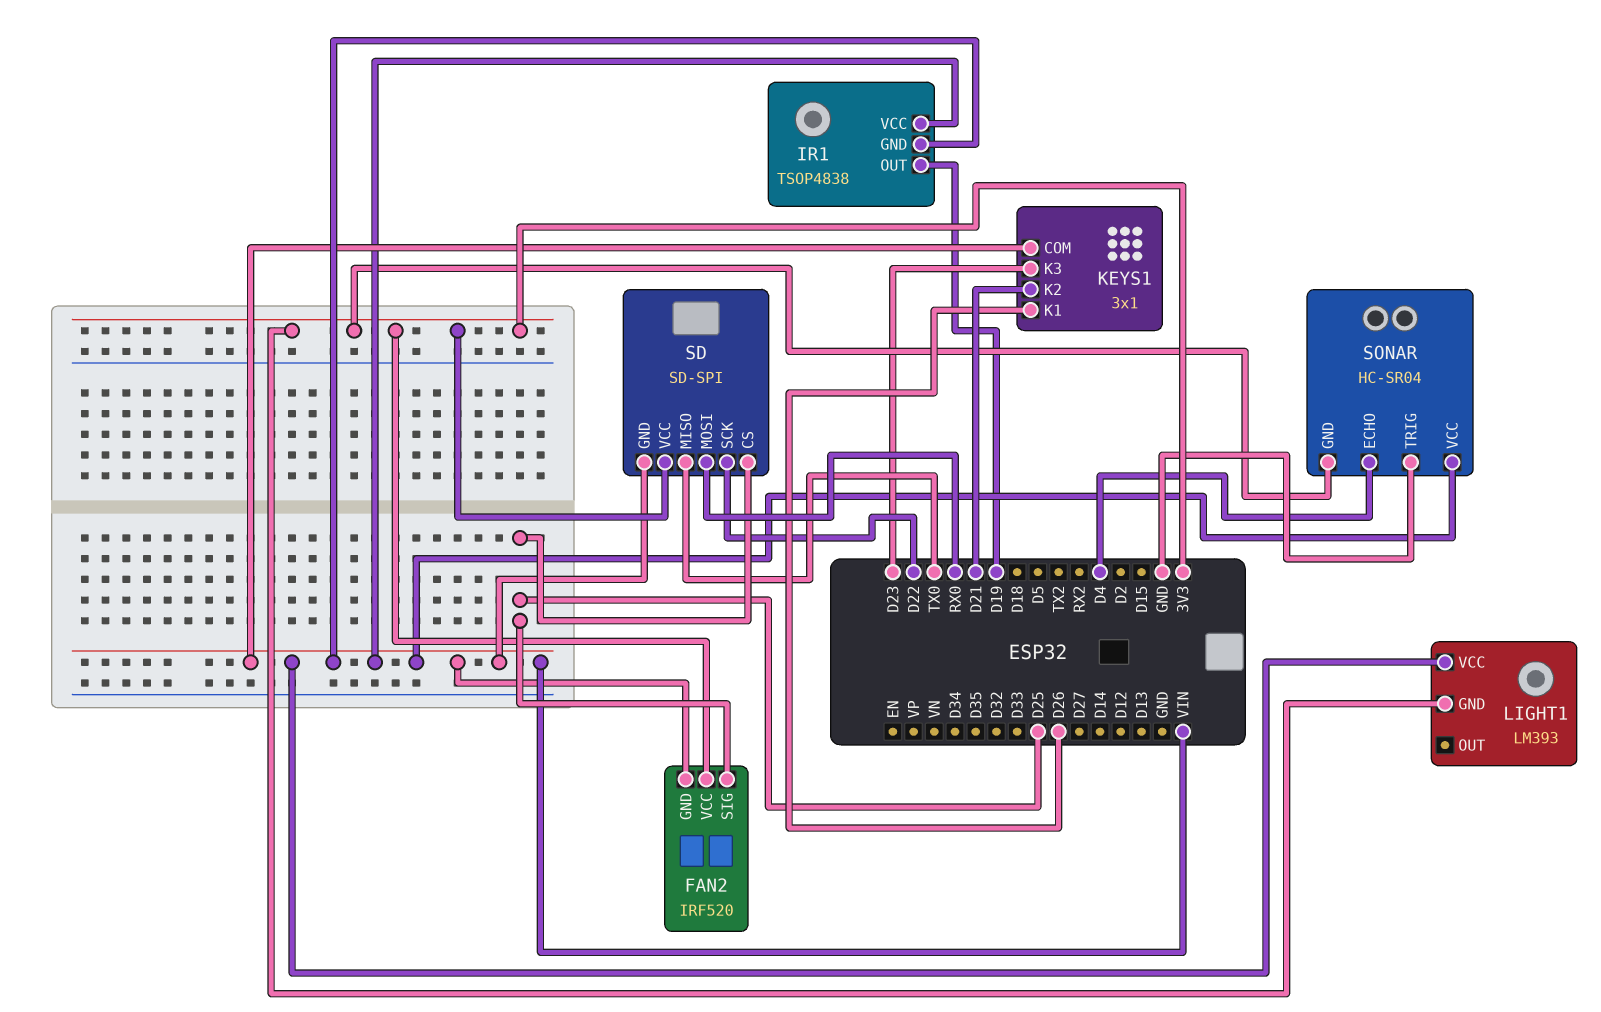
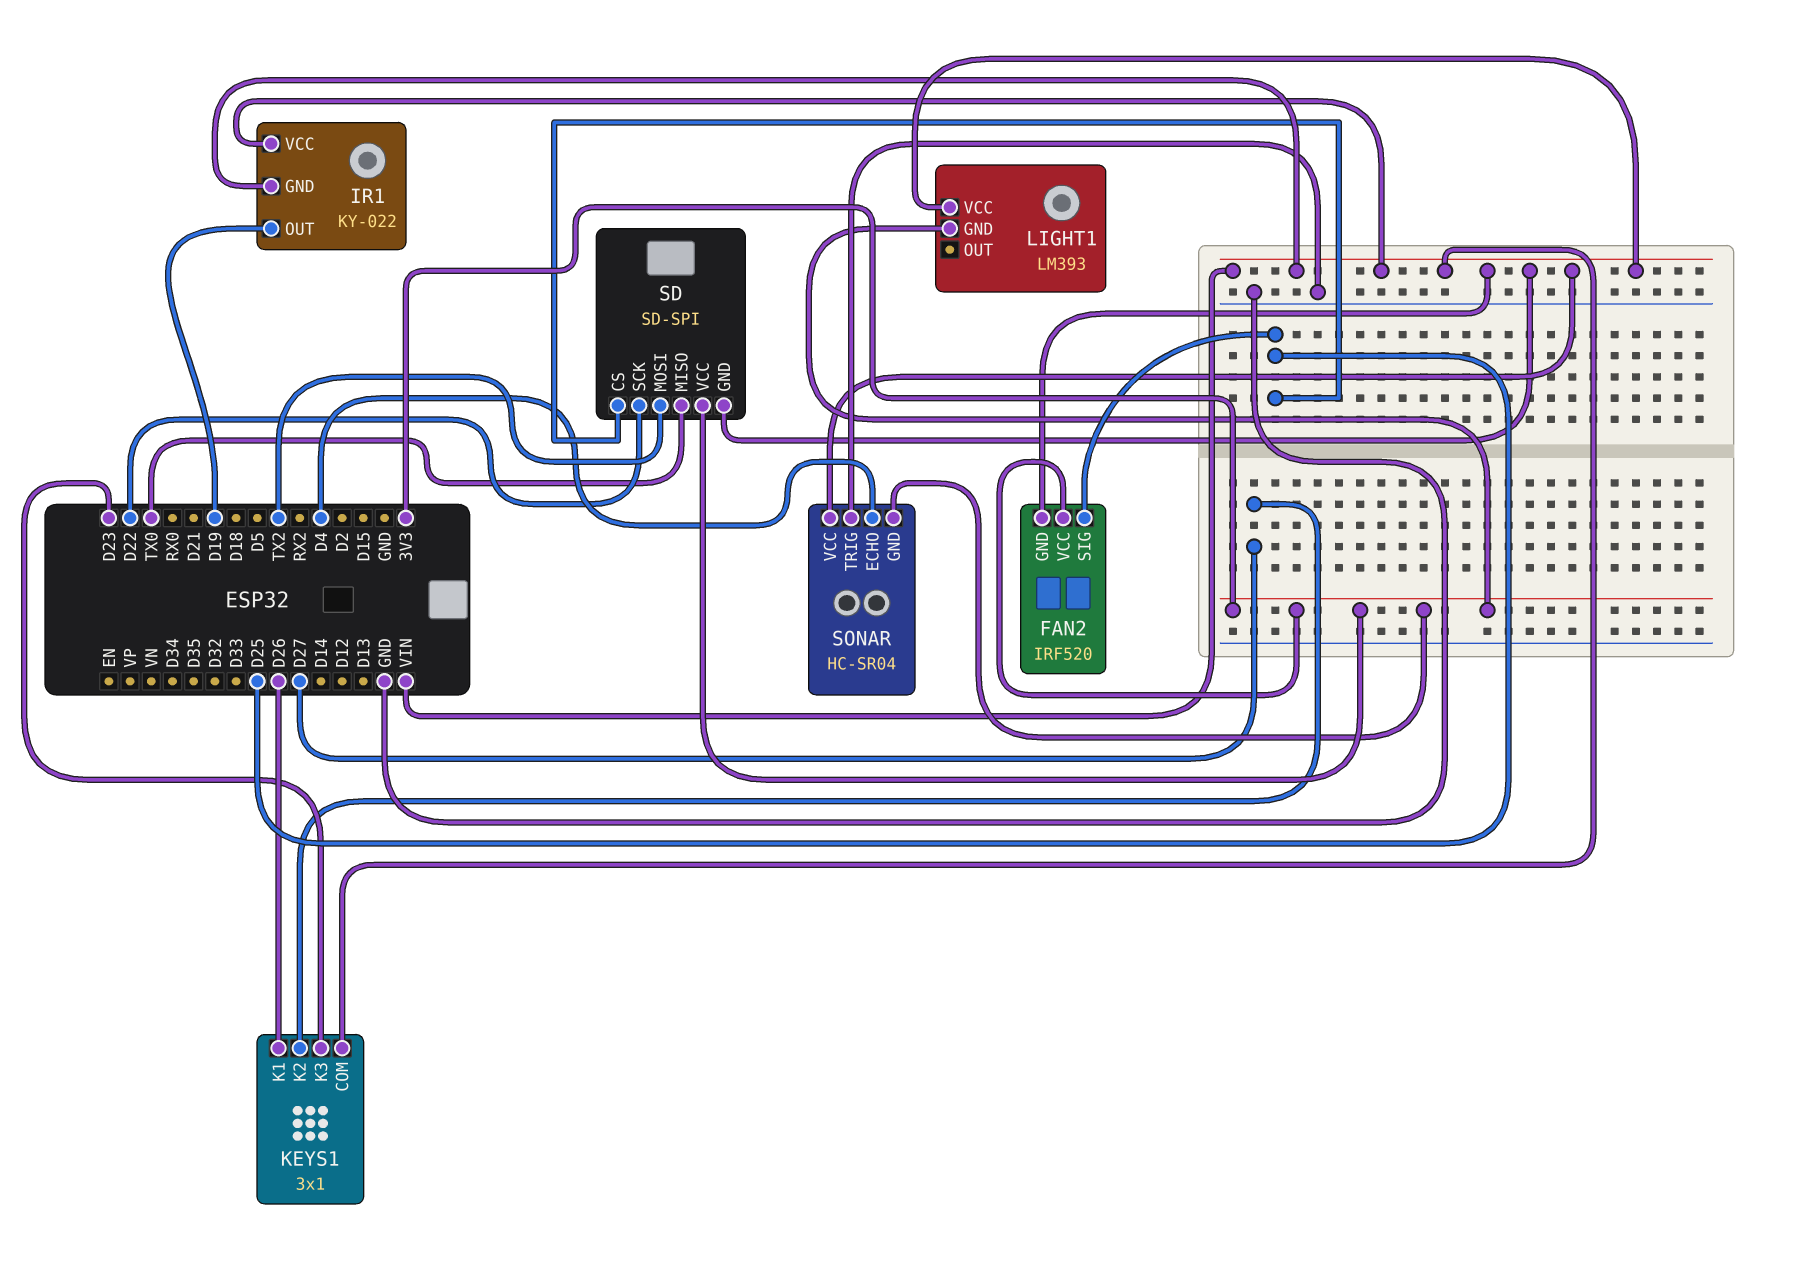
IR1: TSOP4838 -> KY-022
KEYS1 pin K2: D21 -> D27
SD pin MOSI: RX0 -> TX2

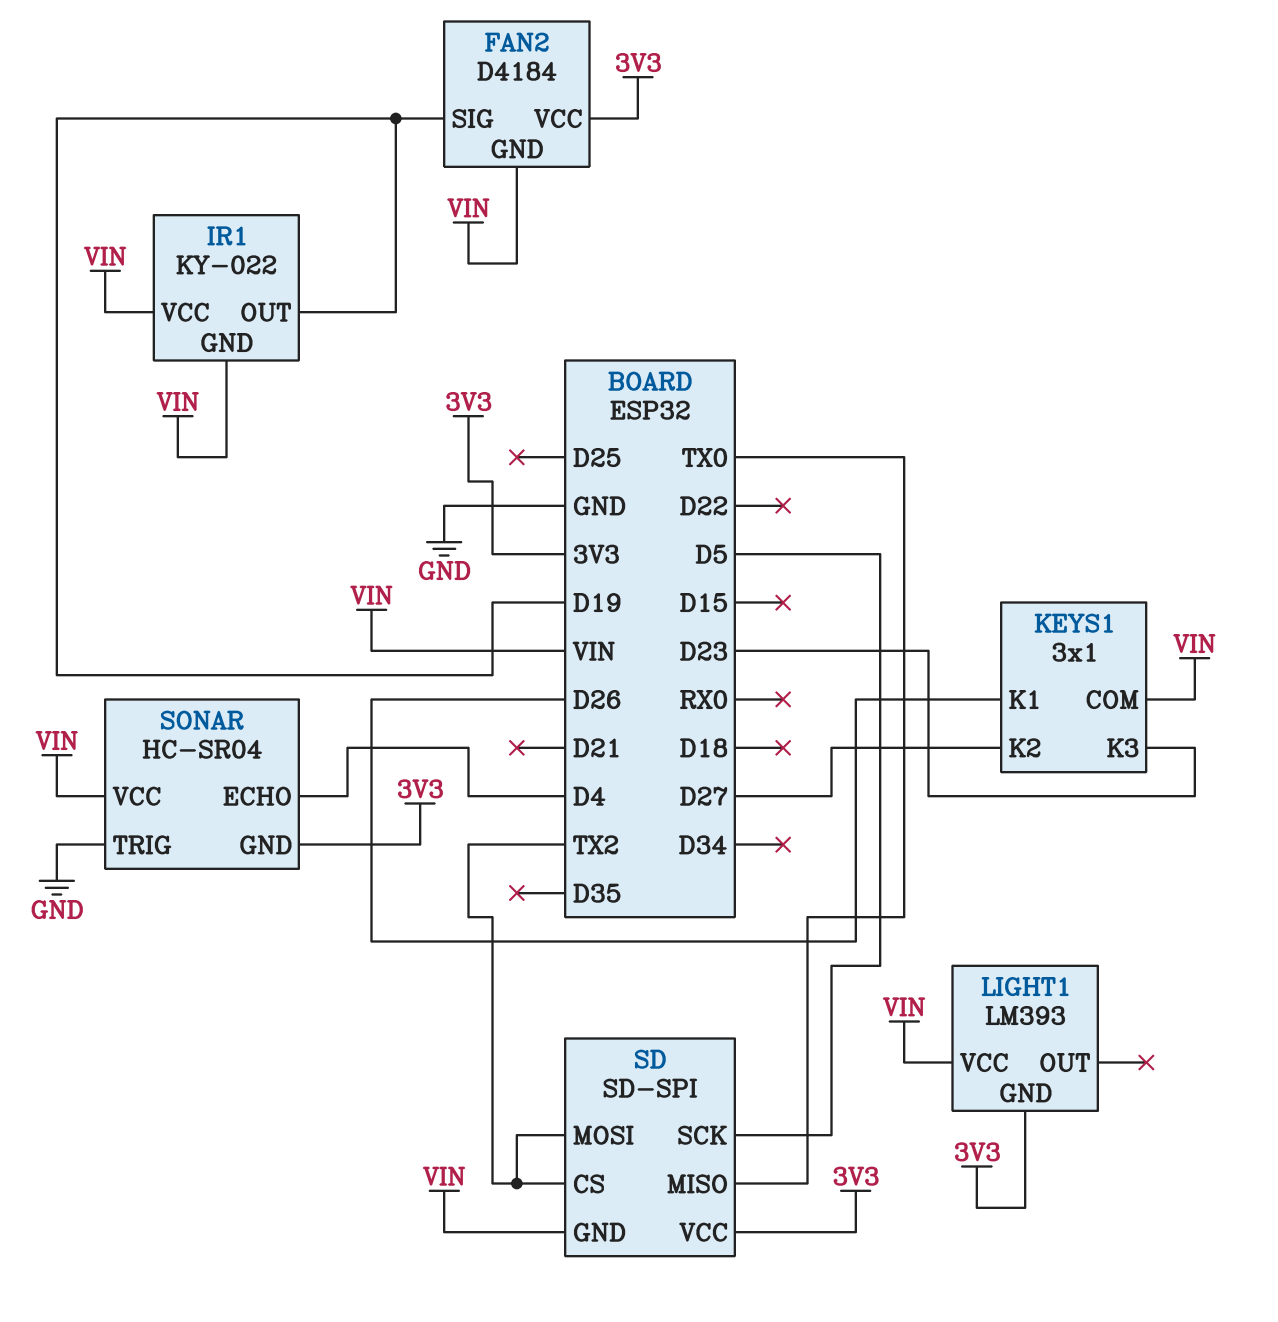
FAN2: IRF520 -> D4184
FAN2 pin SIG: D25 -> D19
SD pin CS: D25 -> TX2
SD pin SCK: D22 -> D5

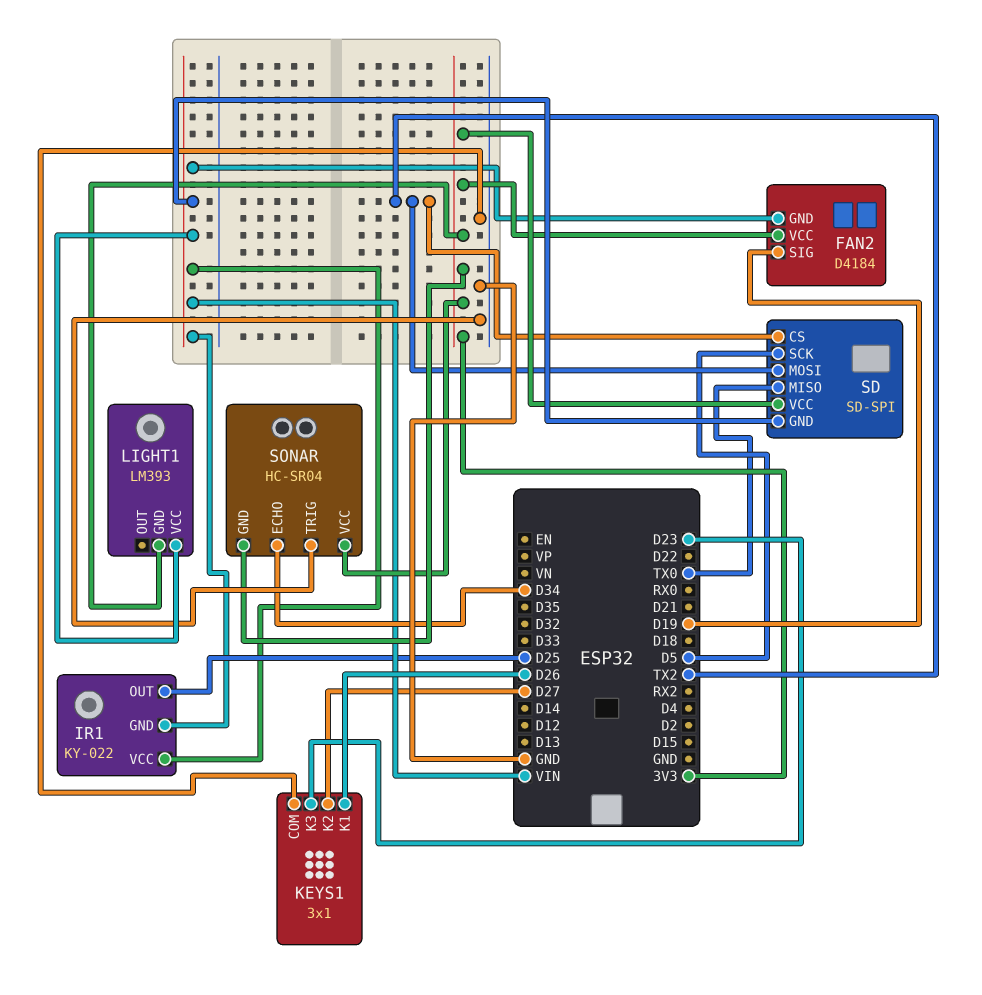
IR1 pin OUT: D19 -> D25
KEYS1 pin COM: VIN -> GND
SONAR pin ECHO: D4 -> D34
SONAR pin VCC: VIN -> 3V3

